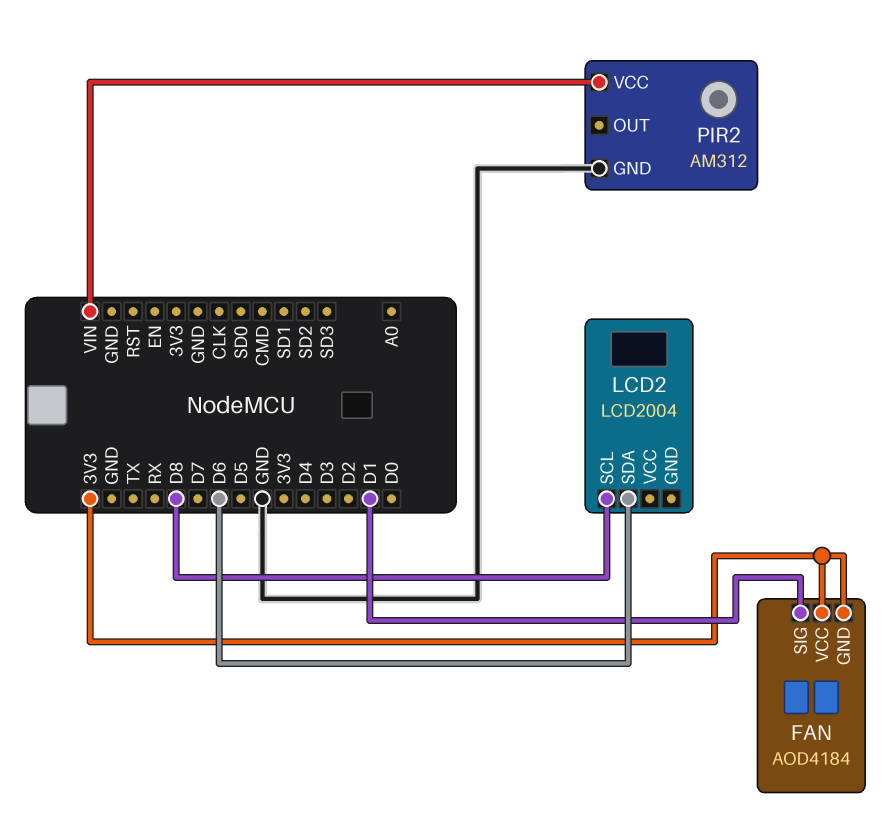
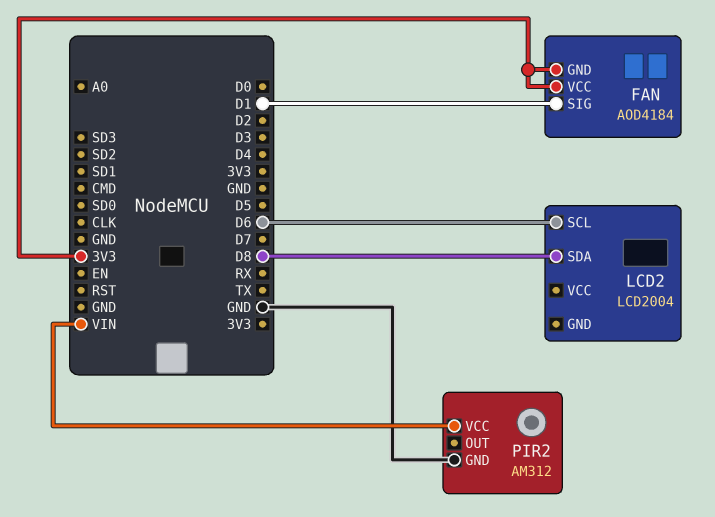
LCD2 pin SCL: D8 -> D6
LCD2 pin SDA: D6 -> D8

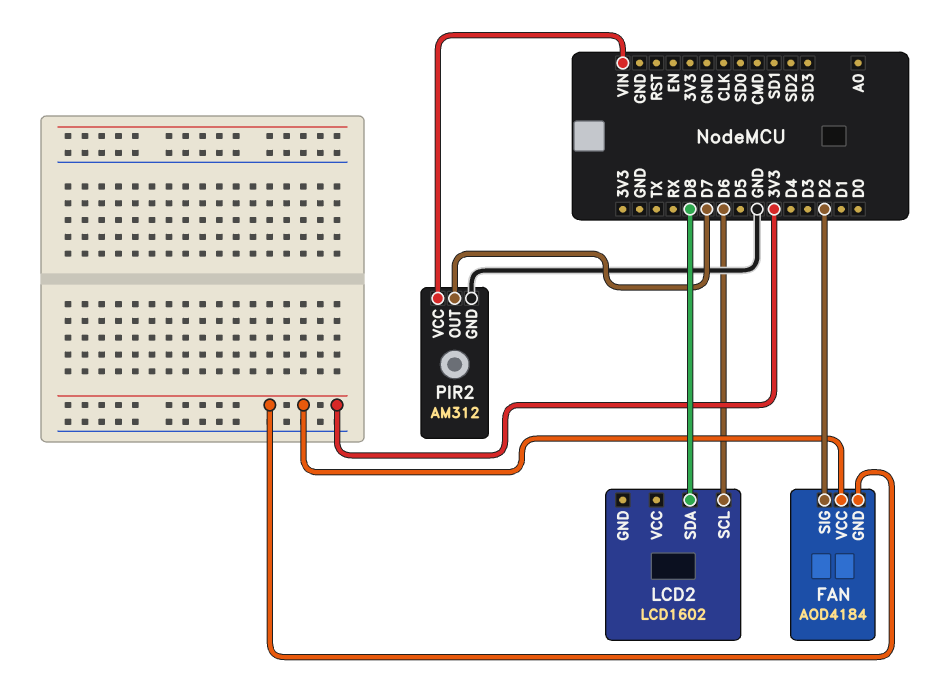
FAN pin SIG: D1 -> D2
LCD2: LCD2004 -> LCD1602
PIR2 pin OUT: none -> D7

